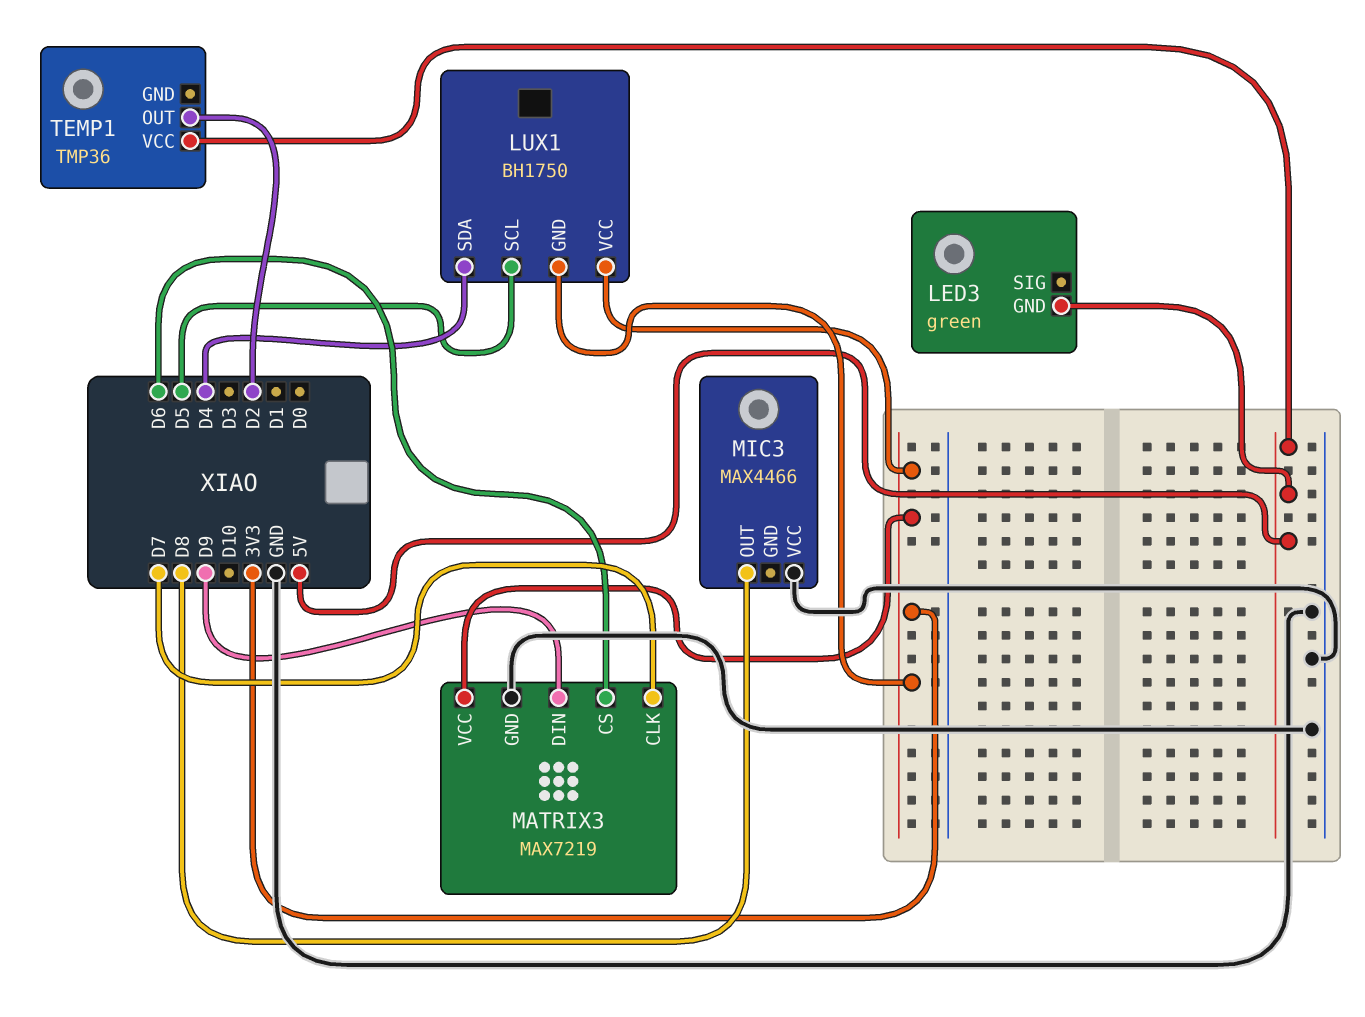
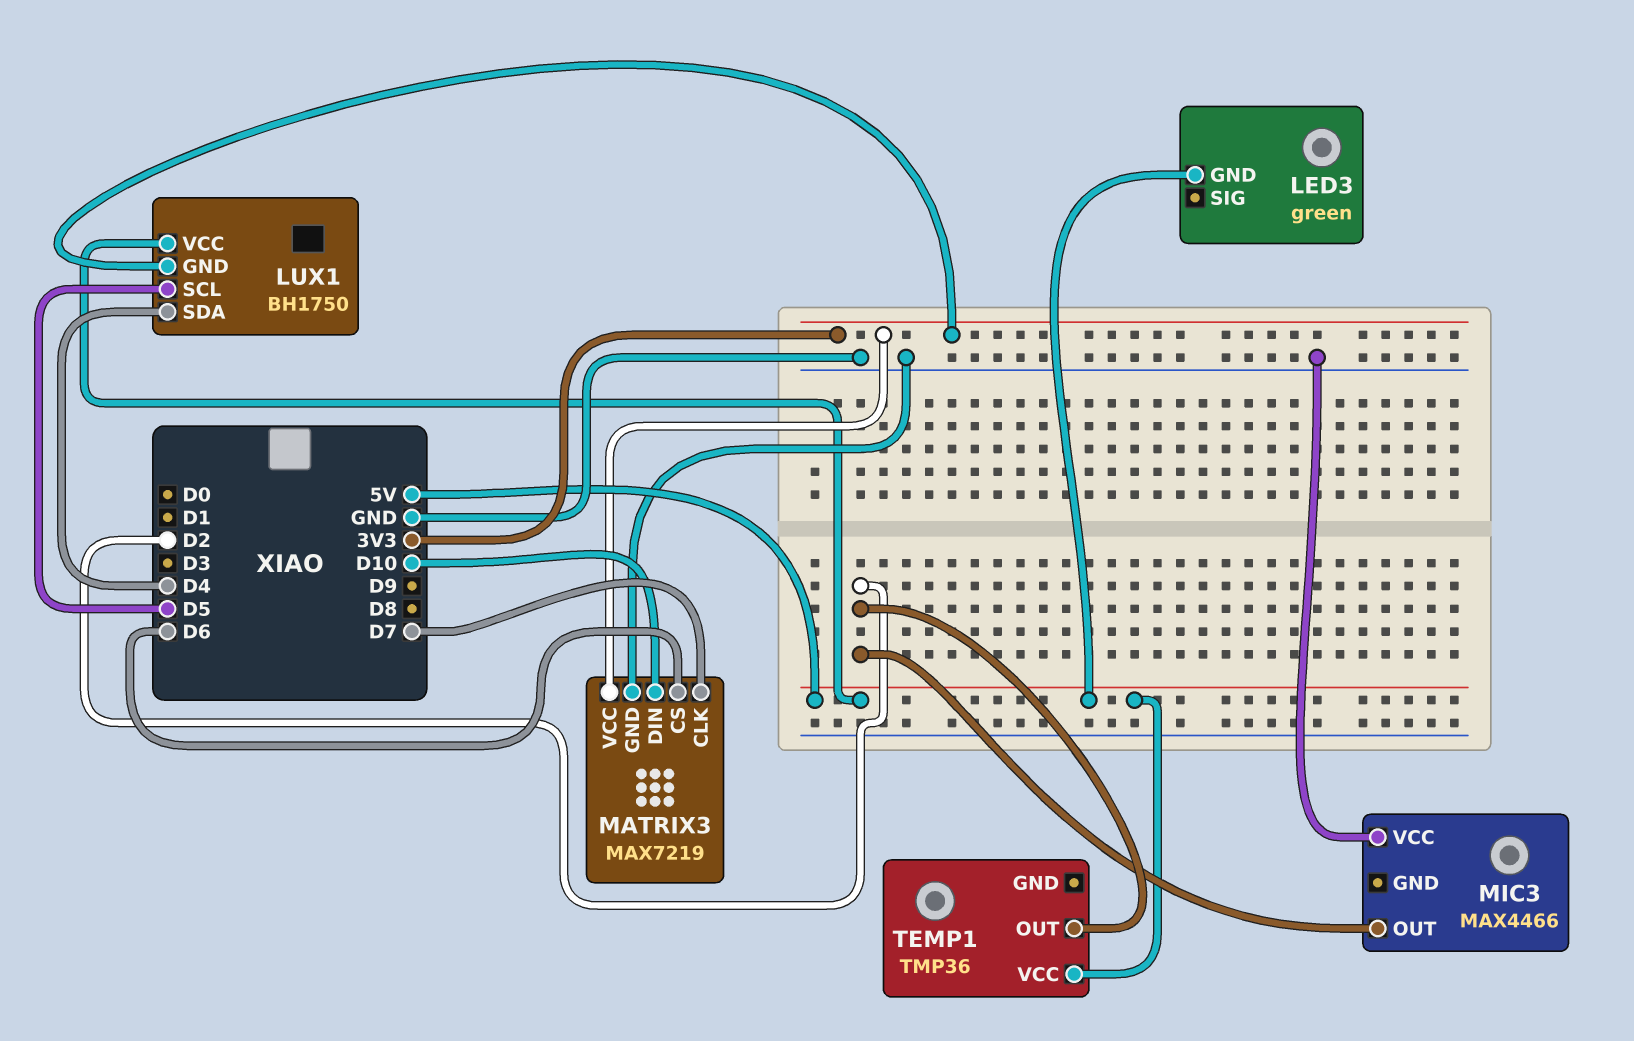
LUX1 pin VCC: 3V3 -> 5V
MATRIX3 pin DIN: D9 -> D10
MIC3 pin OUT: D8 -> D2

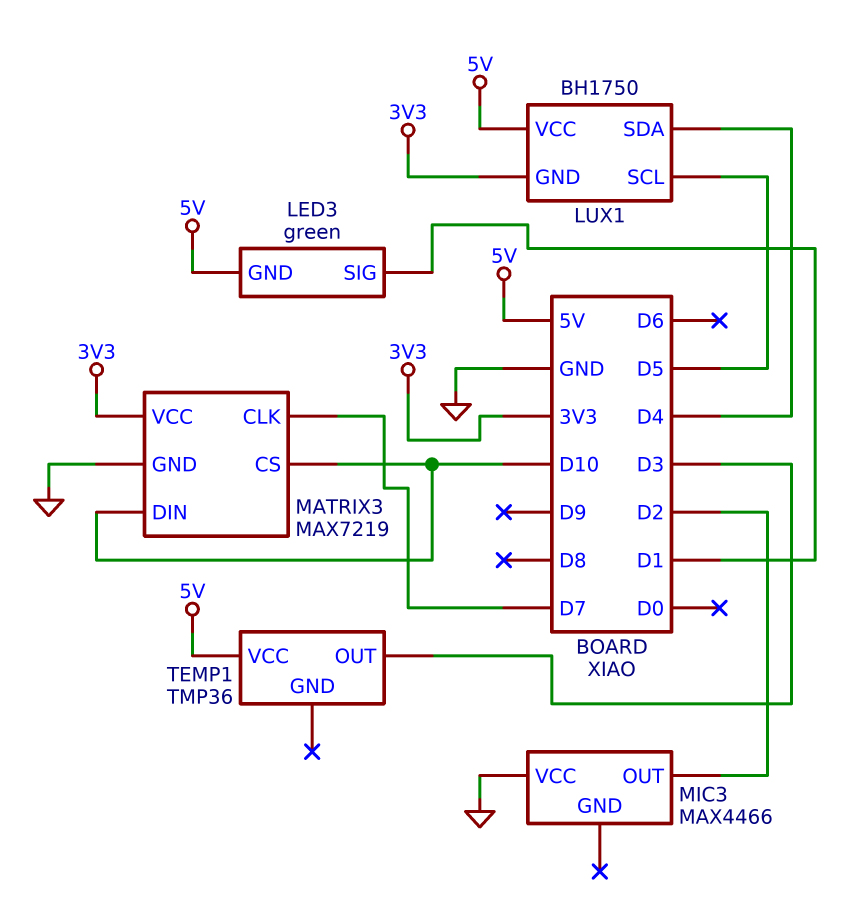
LED3 pin SIG: none -> D1
MATRIX3 pin CS: D6 -> D10
TEMP1 pin OUT: D2 -> D3

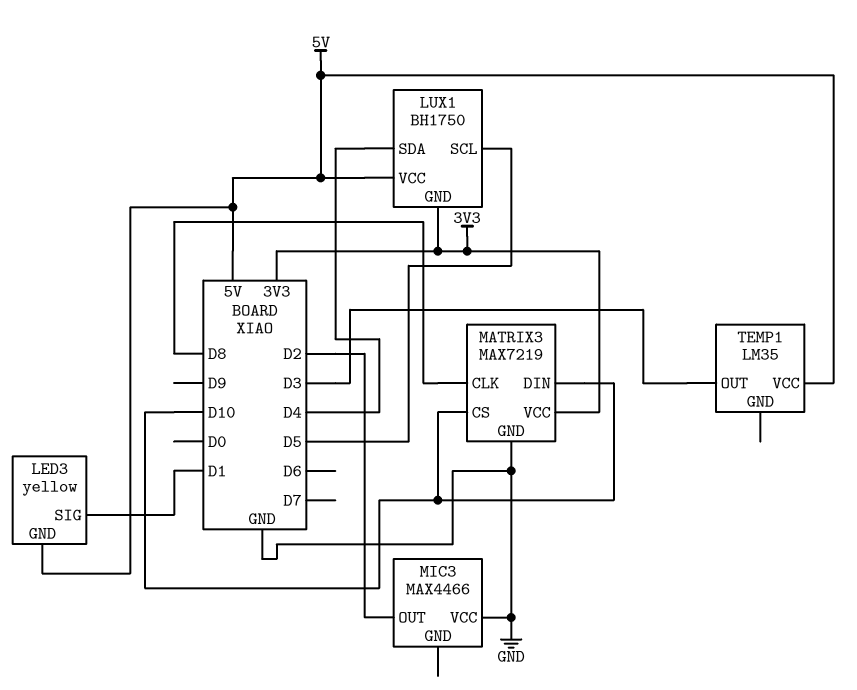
LED3: green -> yellow
MATRIX3 pin CLK: D7 -> D8
TEMP1: TMP36 -> LM35

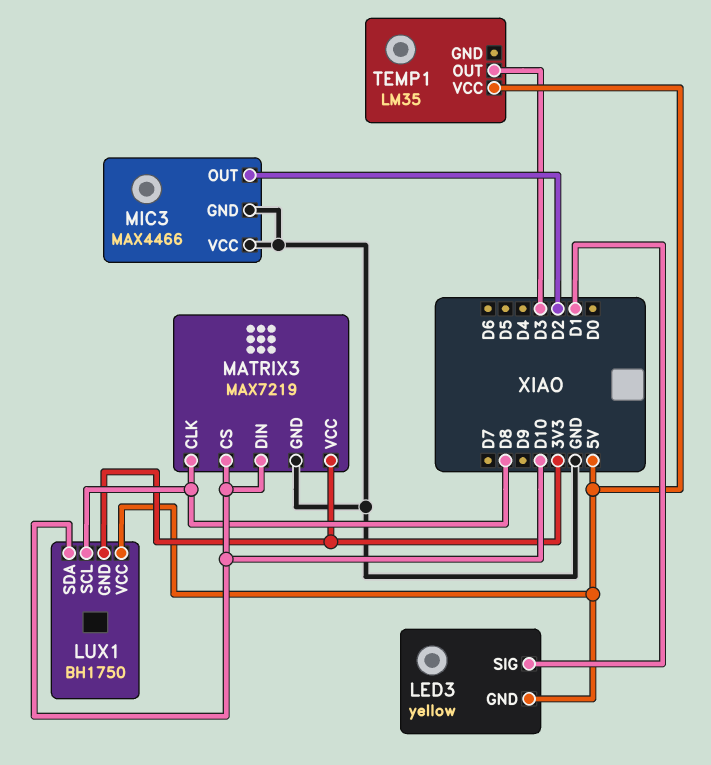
LUX1 pin SCL: D5 -> D8
LUX1 pin SDA: D4 -> D10
MIC3 pin GND: none -> GND

